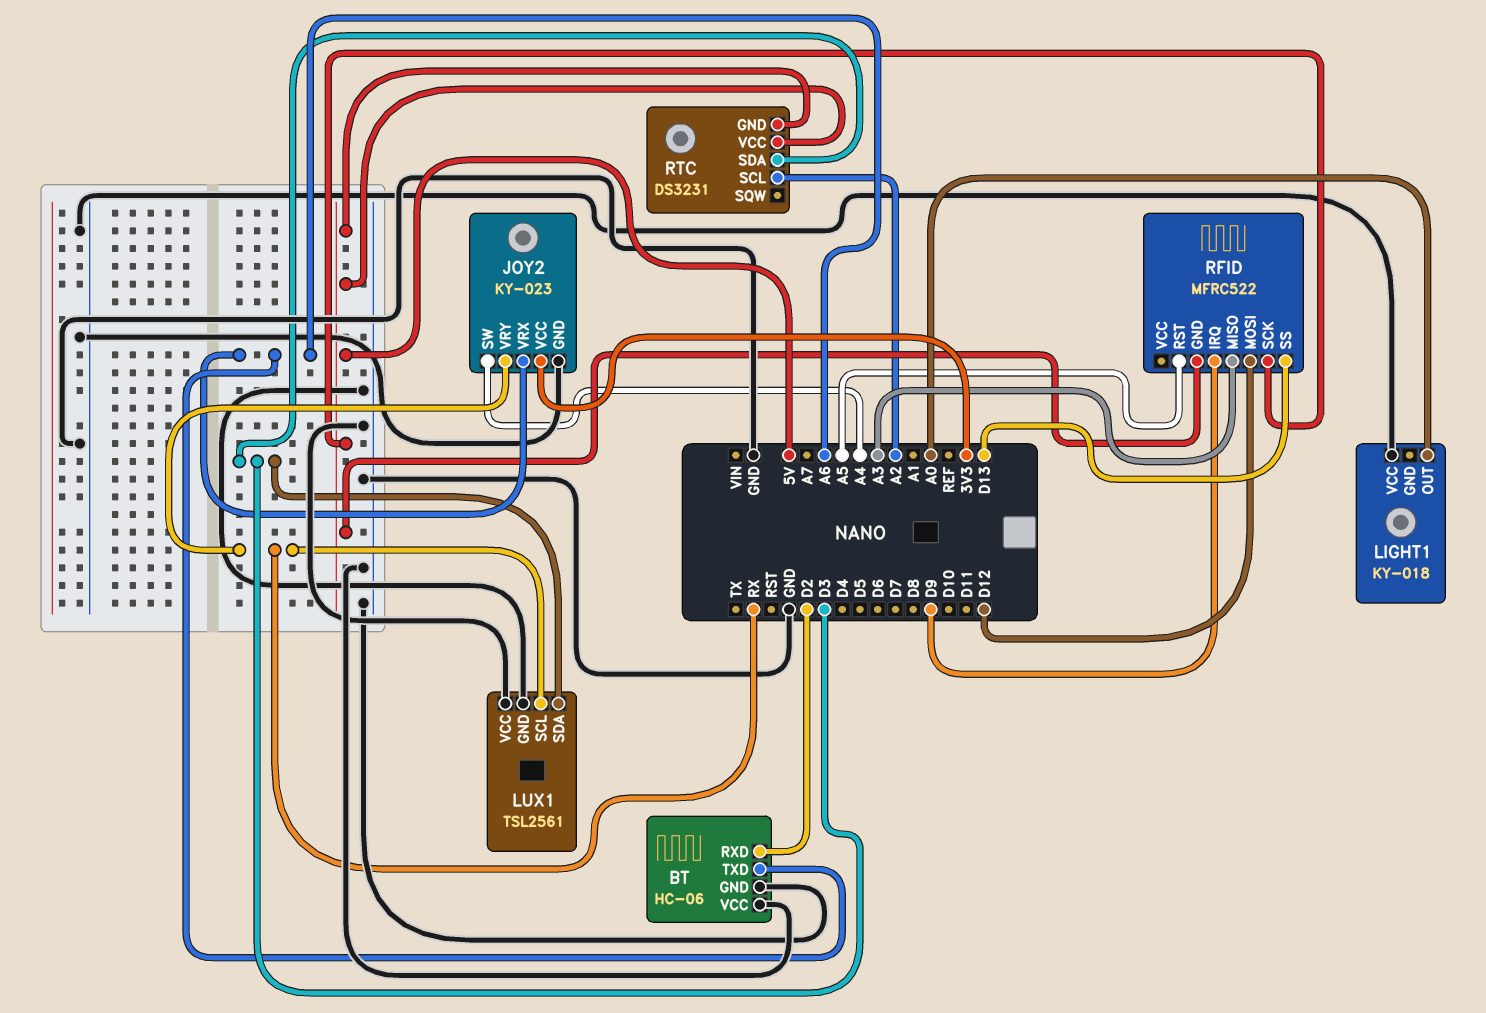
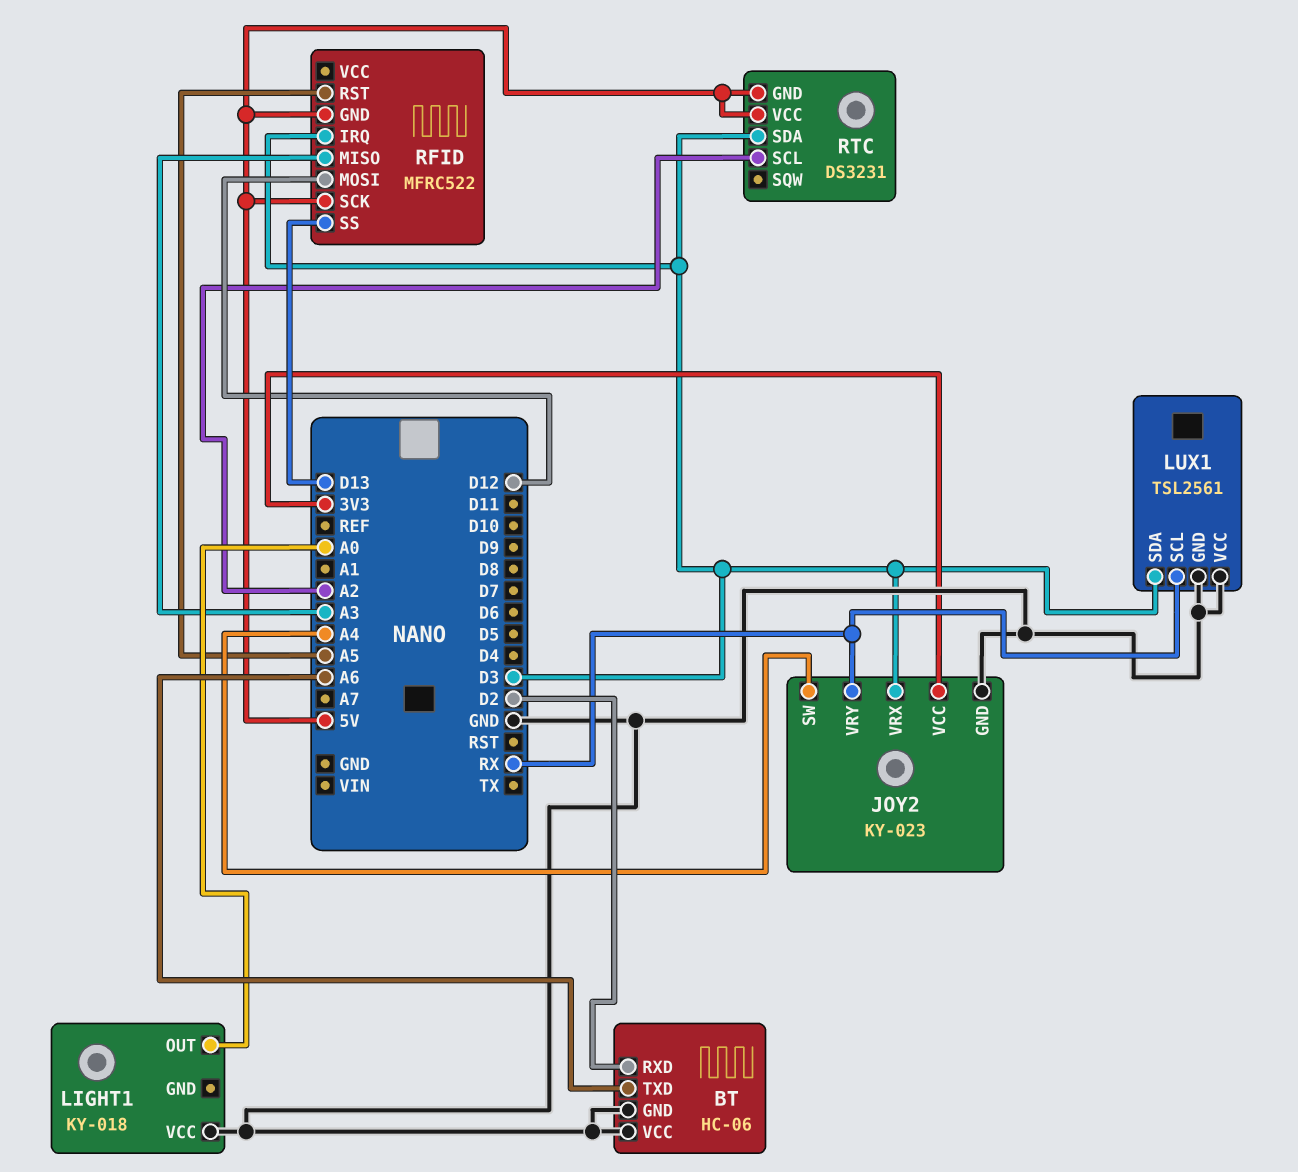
JOY2 pin VRX: A6 -> D3
RFID pin IRQ: D9 -> D3

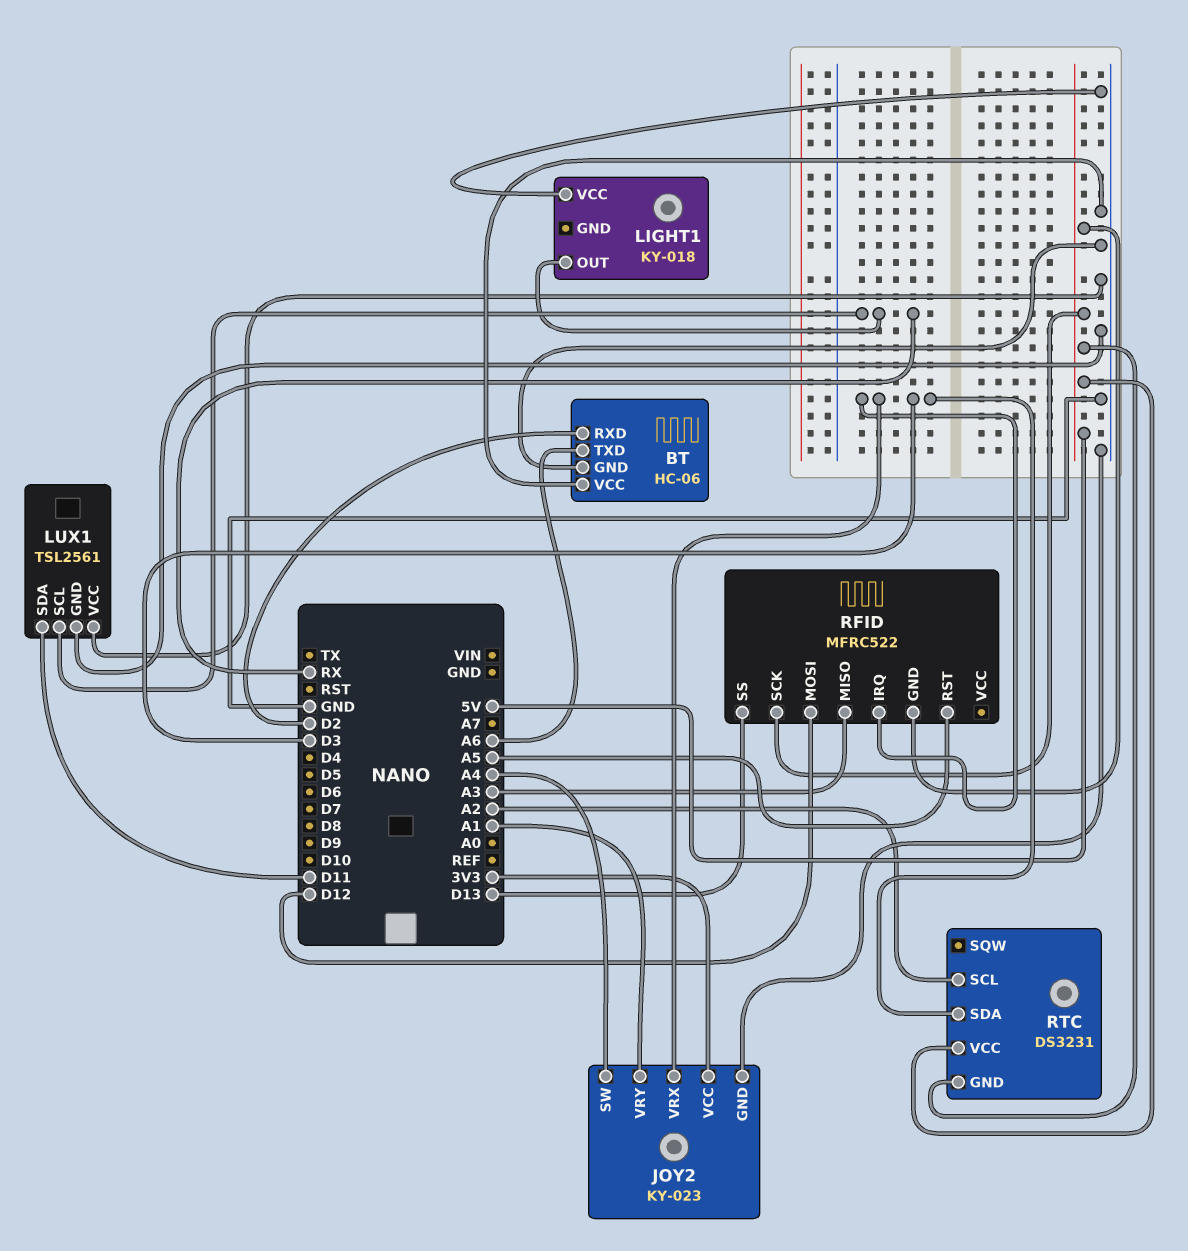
JOY2 pin VRY: RX -> A1
LIGHT1 pin OUT: A0 -> RX
LUX1 pin SDA: D3 -> D11

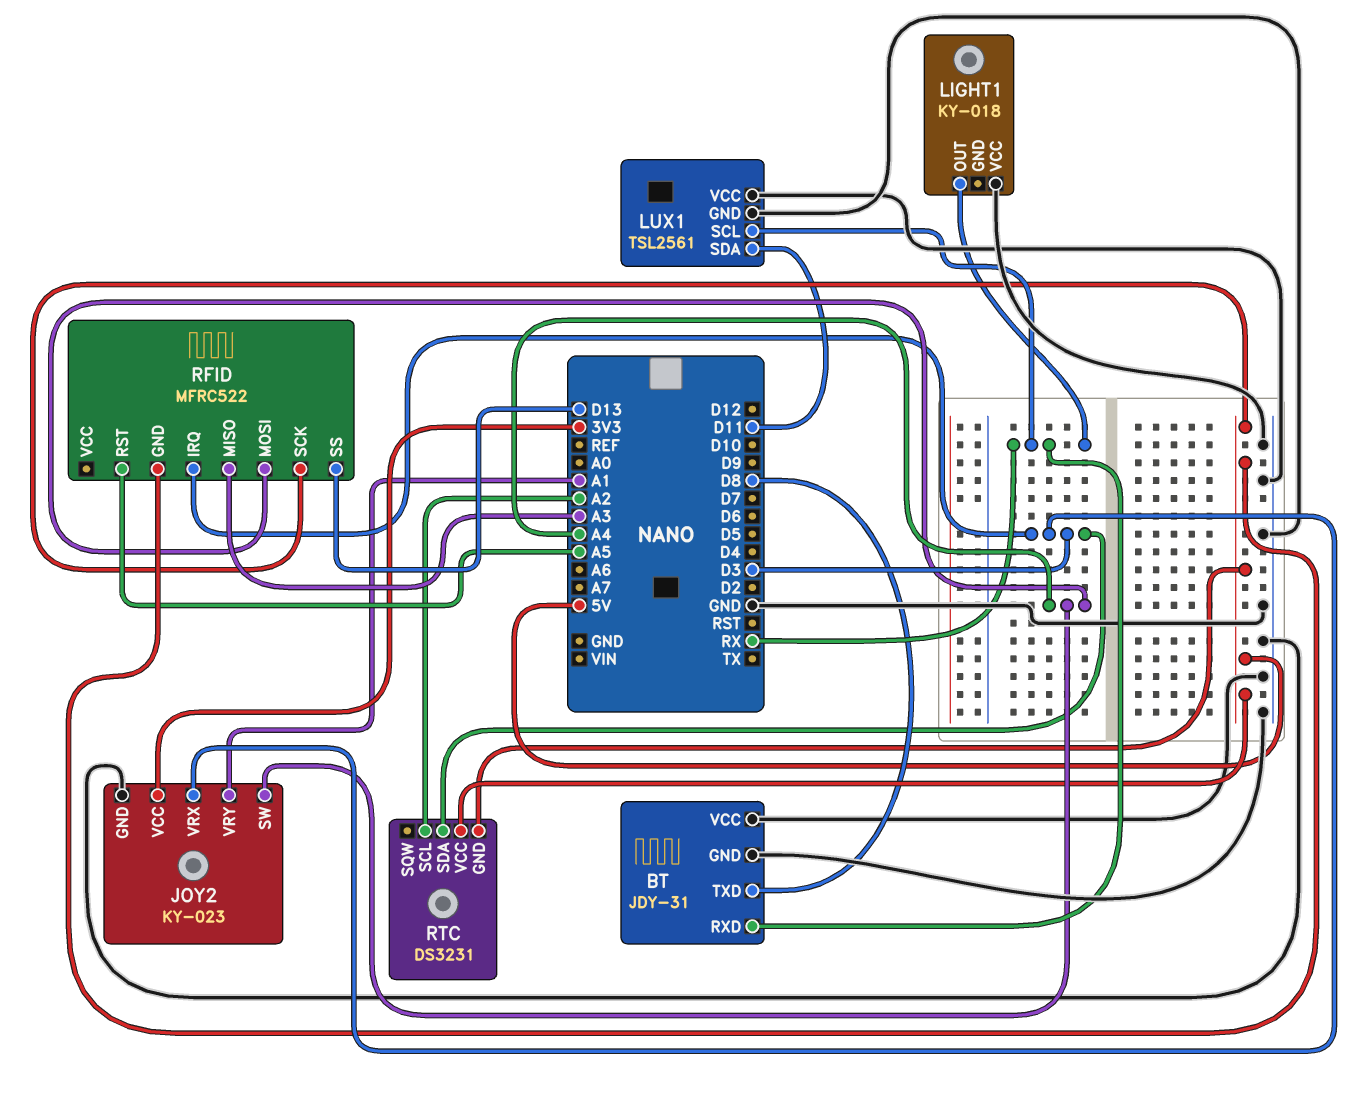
BT: HC-06 -> JDY-31
BT pin RXD: D2 -> RX
BT pin TXD: A6 -> D8
RFID pin MOSI: D12 -> A4

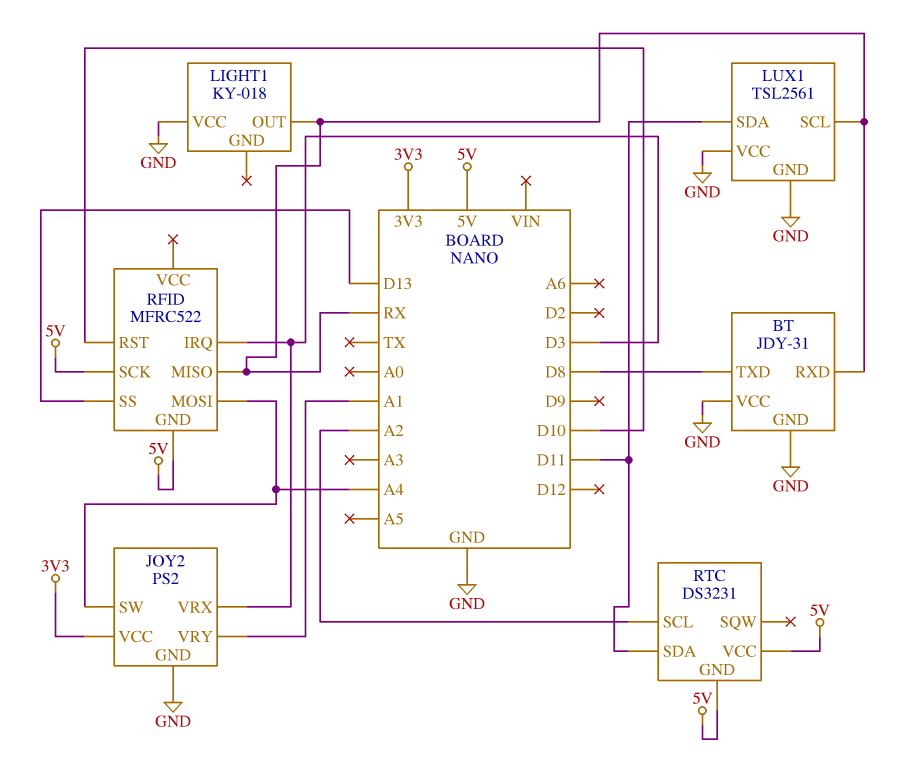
JOY2: KY-023 -> PS2
RFID pin MISO: A3 -> RX
RFID pin RST: A5 -> D10
RTC pin SDA: D3 -> D11

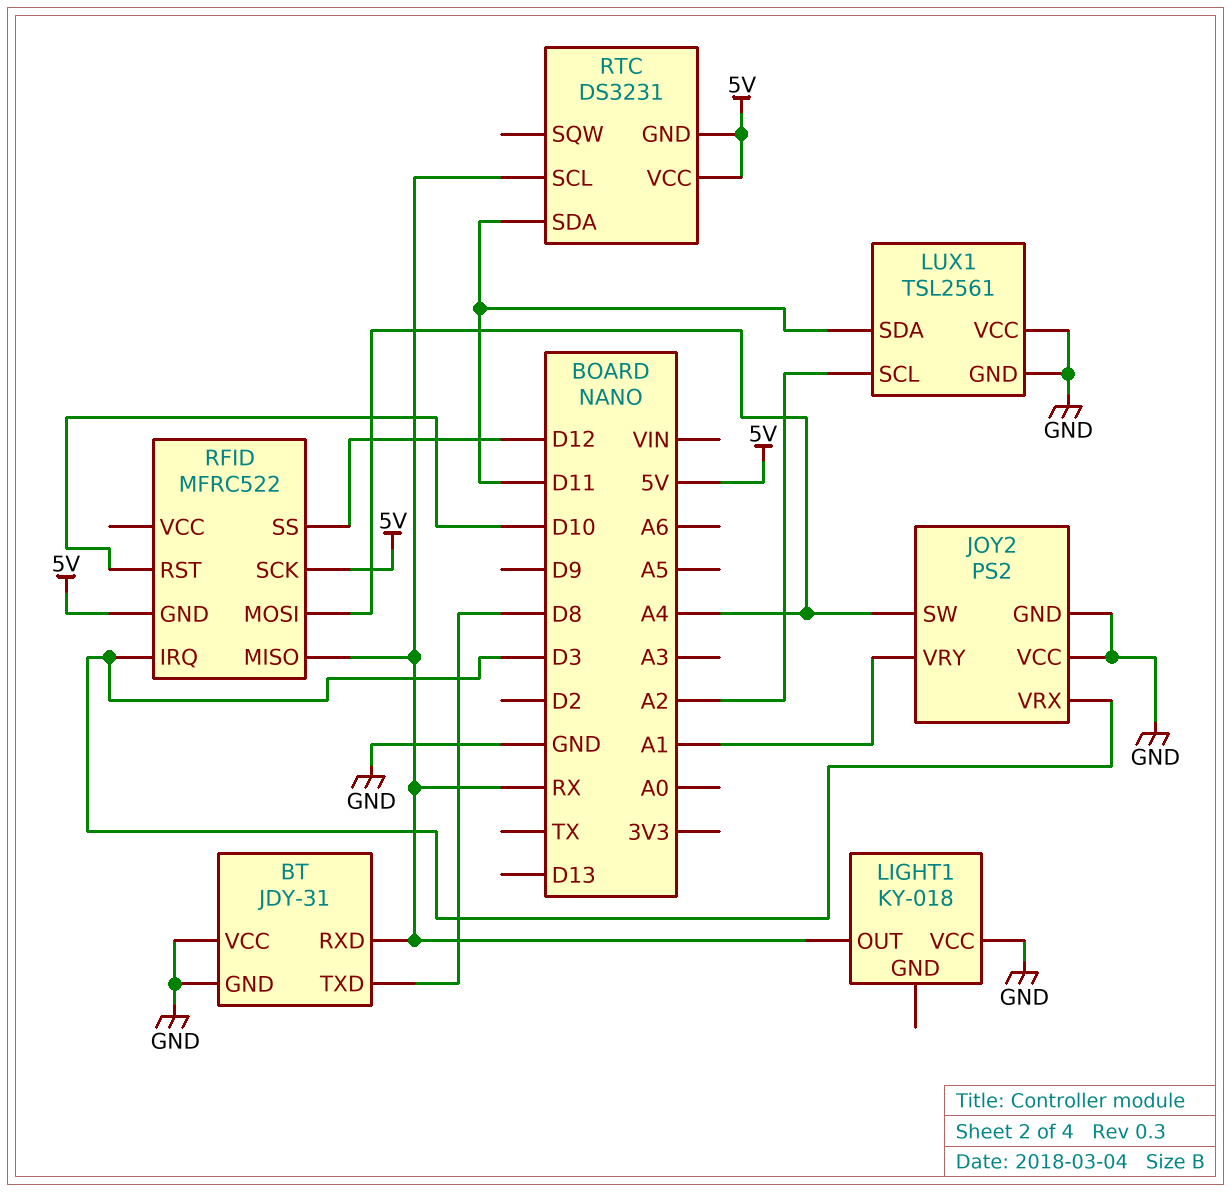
JOY2 pin VCC: 3V3 -> GND
LUX1 pin SCL: RX -> A2
RFID pin SS: D13 -> D12
RTC pin SCL: A2 -> RX

